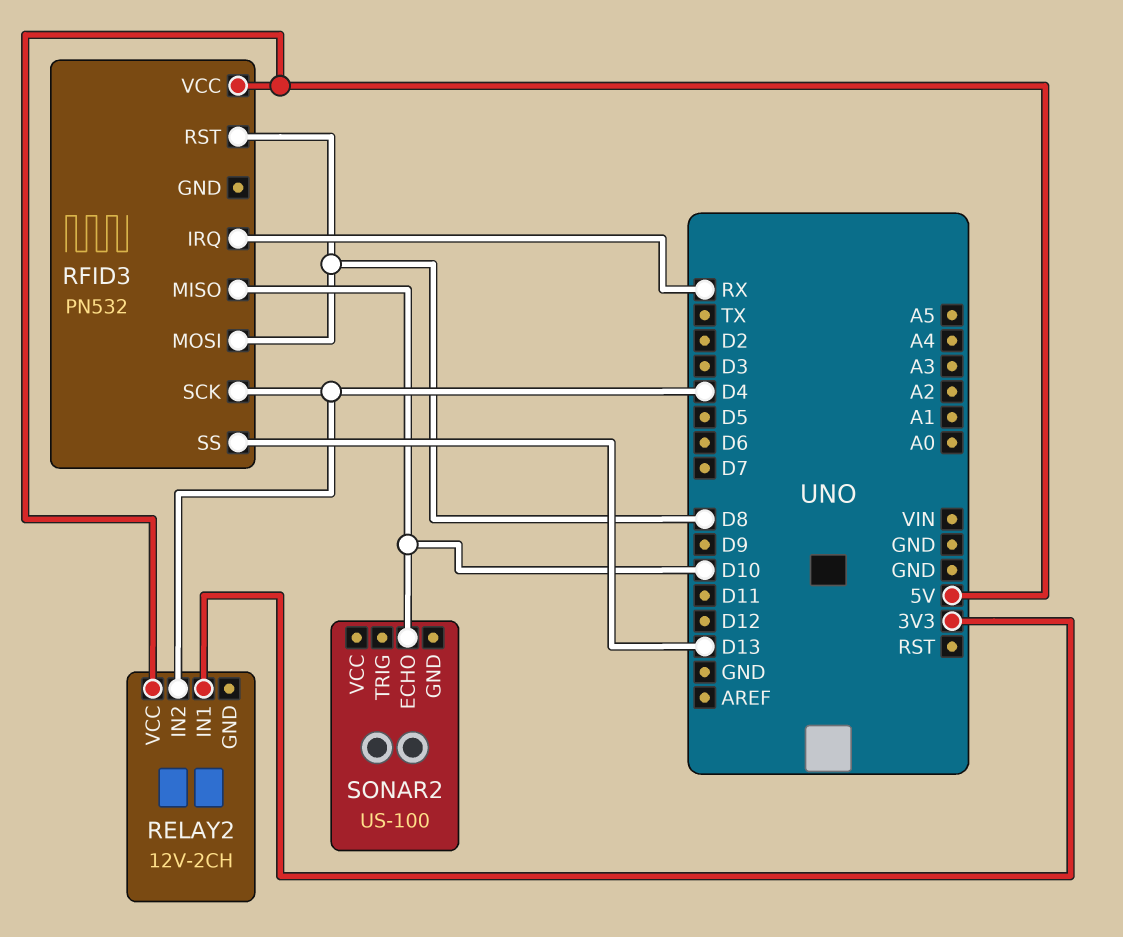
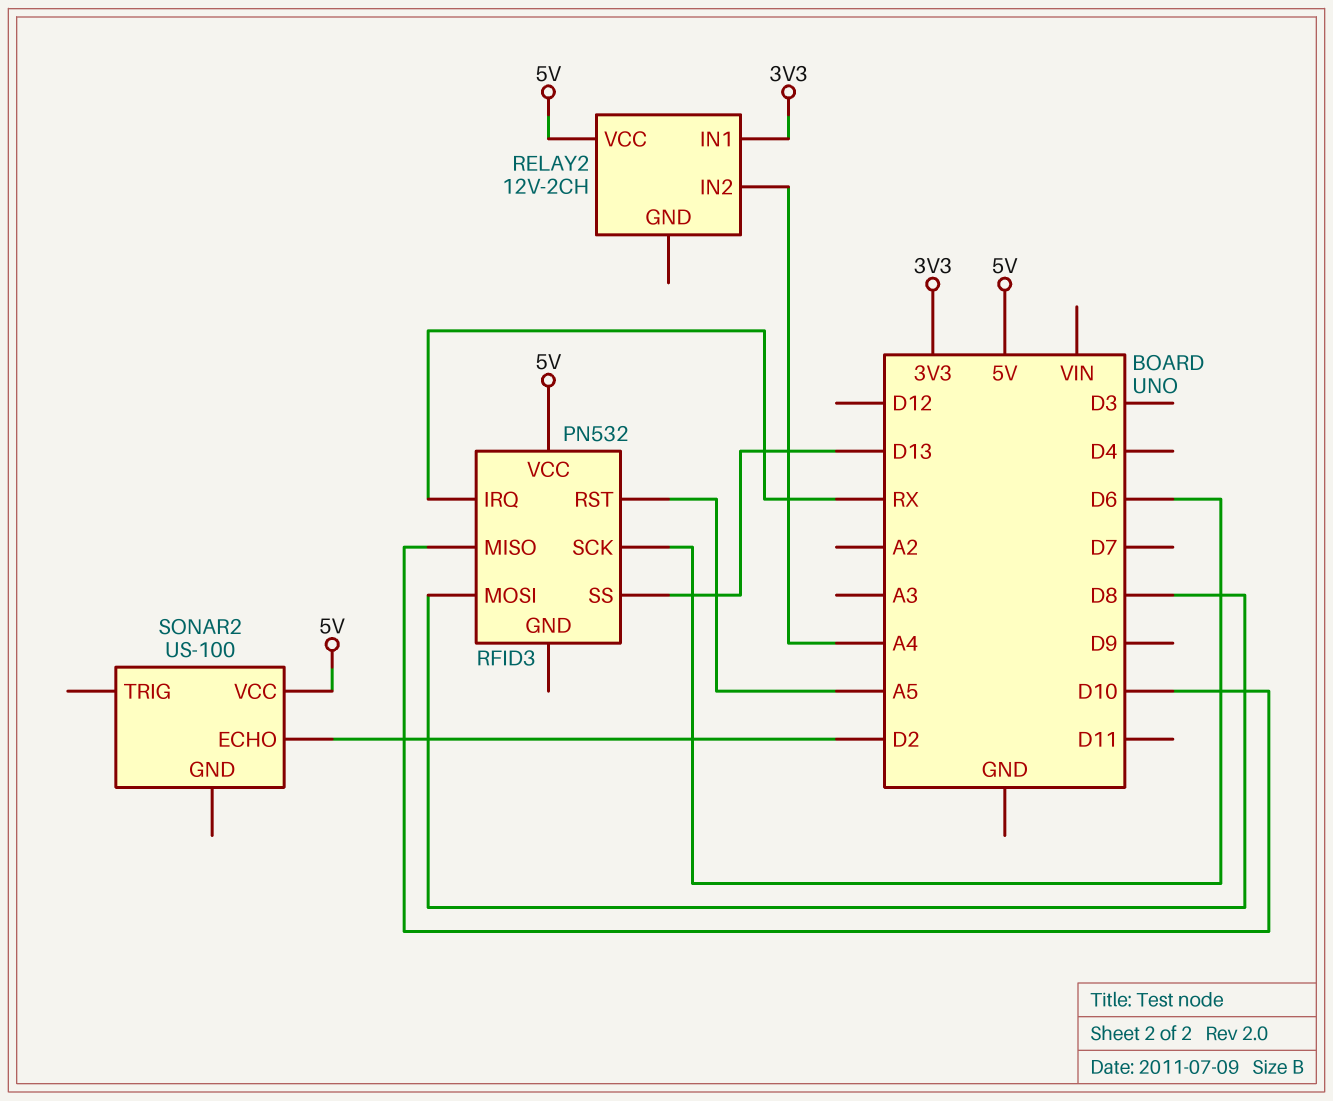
RELAY2 pin IN2: D4 -> A4
RFID3 pin RST: D8 -> A5
RFID3 pin SCK: D4 -> D6
SONAR2 pin ECHO: D10 -> D2
SONAR2 pin VCC: none -> 5V

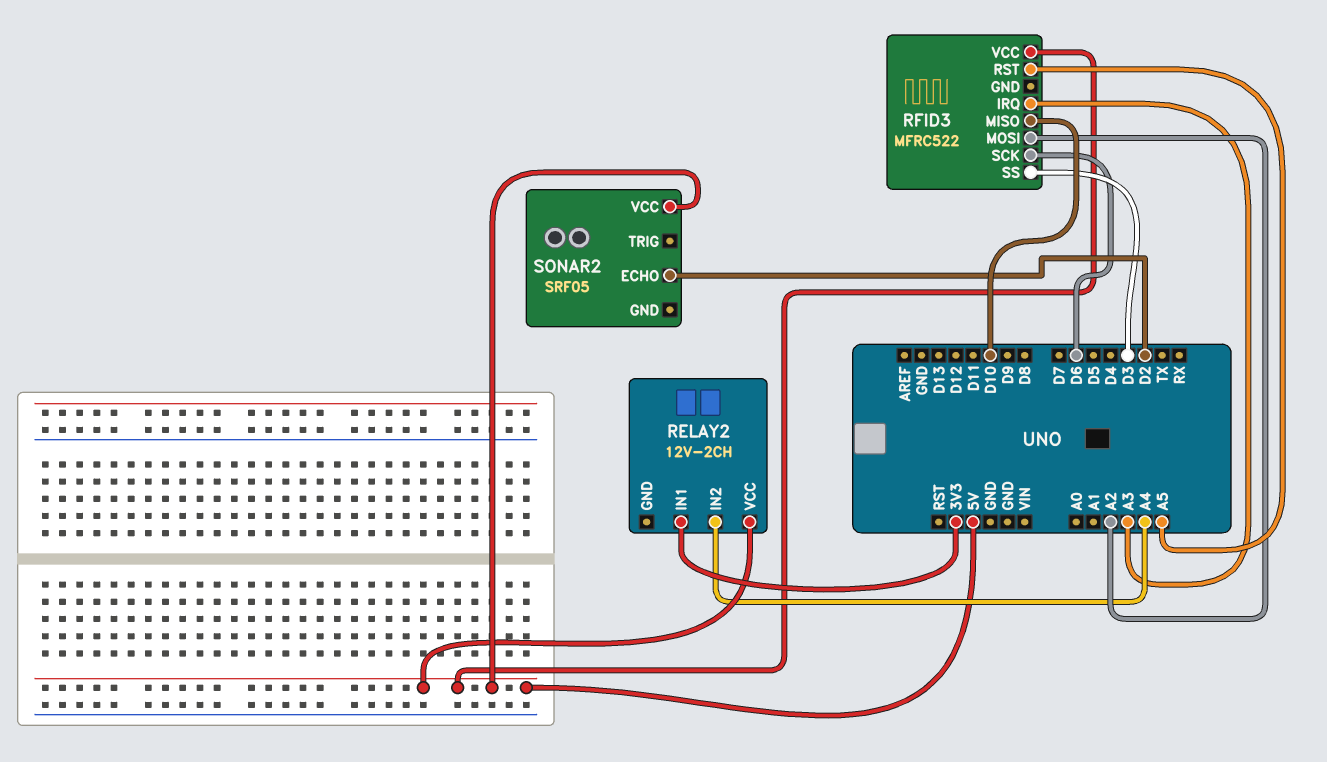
RFID3: PN532 -> MFRC522
RFID3 pin IRQ: RX -> A3
RFID3 pin MOSI: D8 -> A2
RFID3 pin SS: D13 -> D3
SONAR2: US-100 -> SRF05

